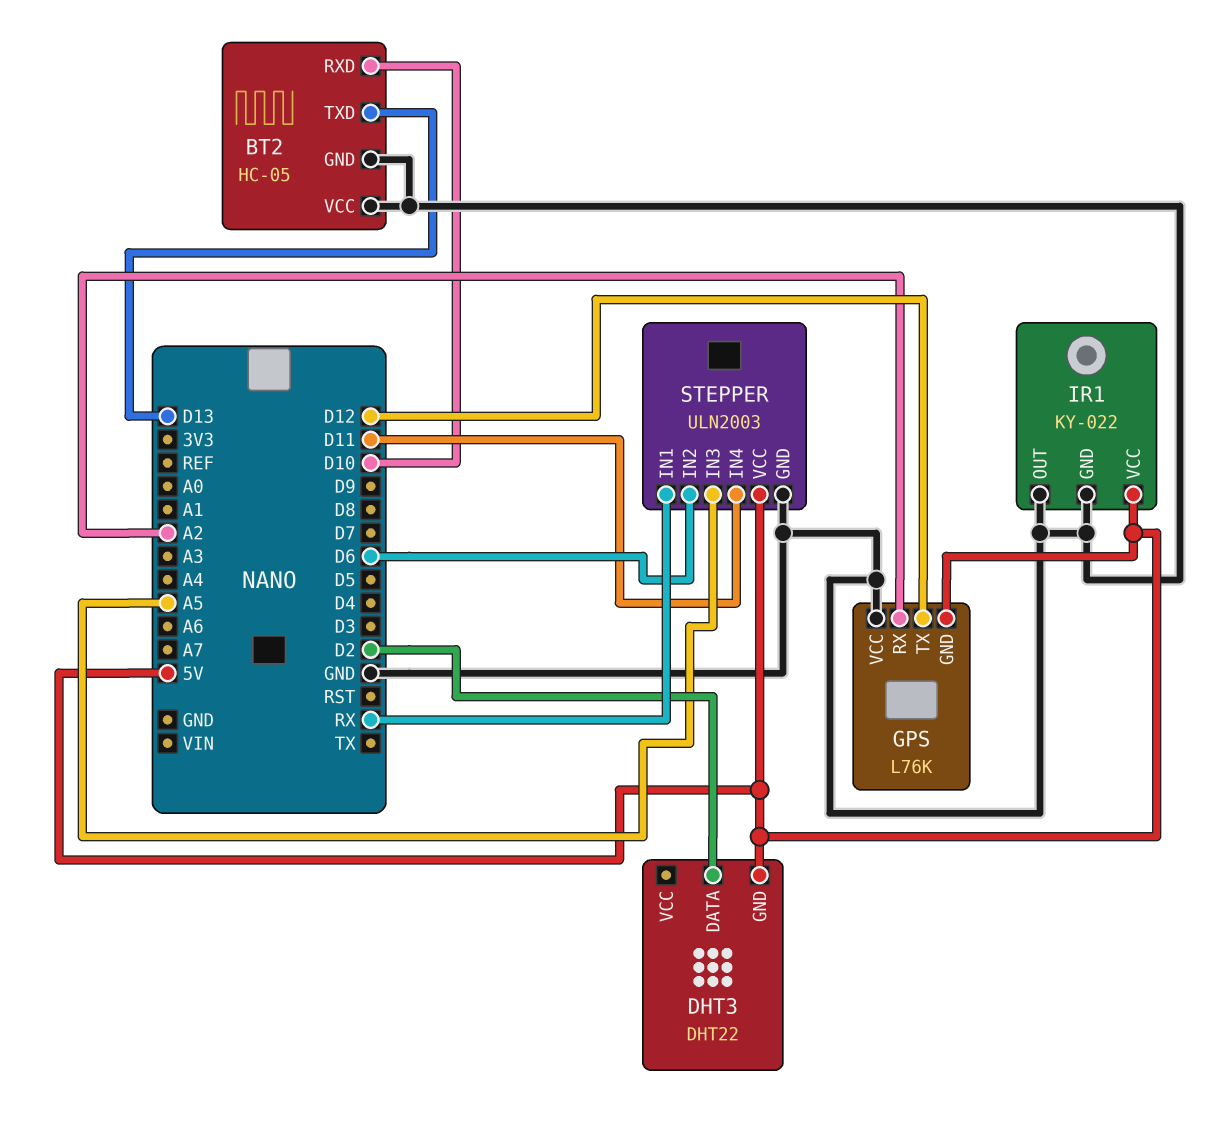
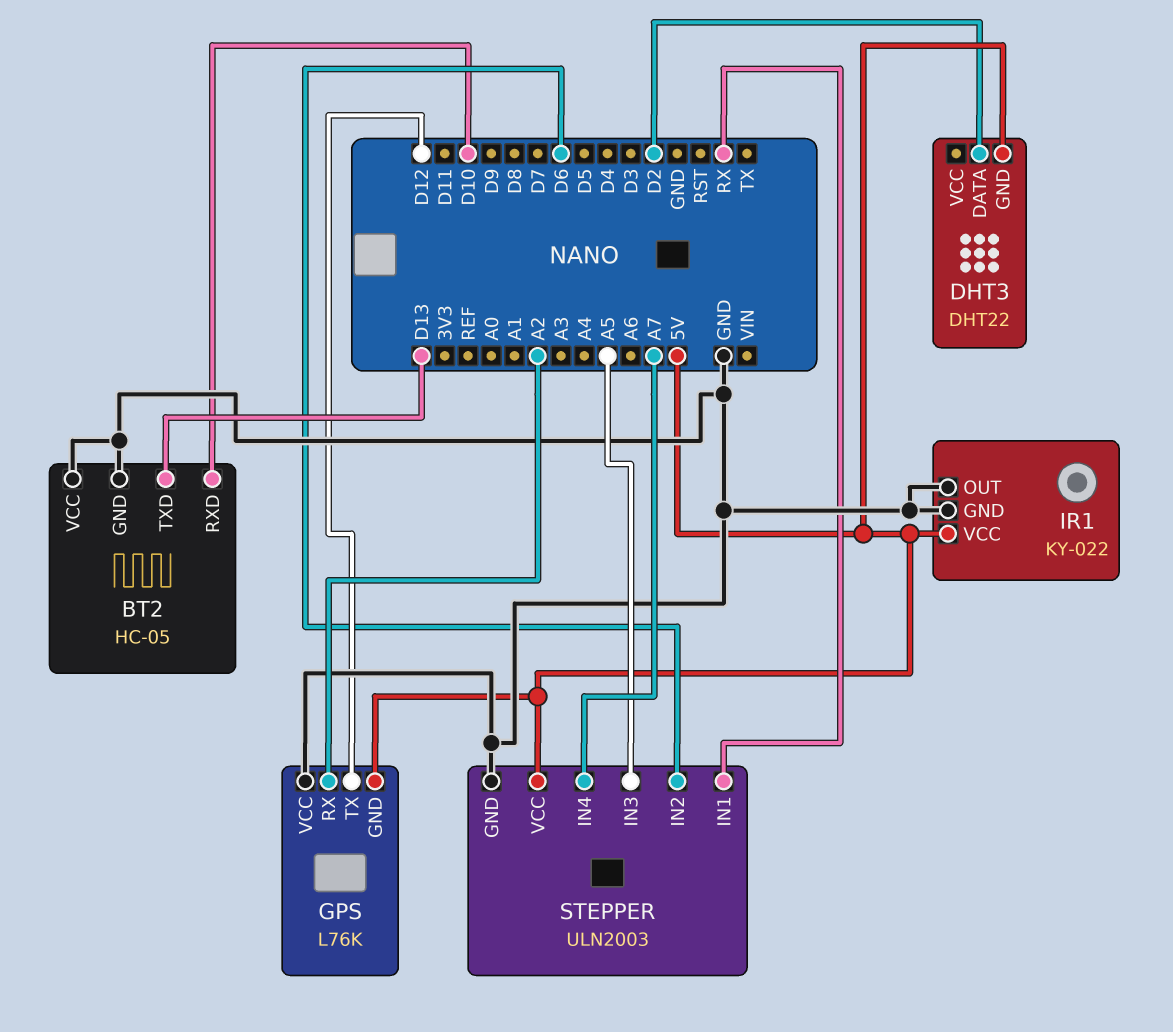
STEPPER pin IN4: D11 -> A7

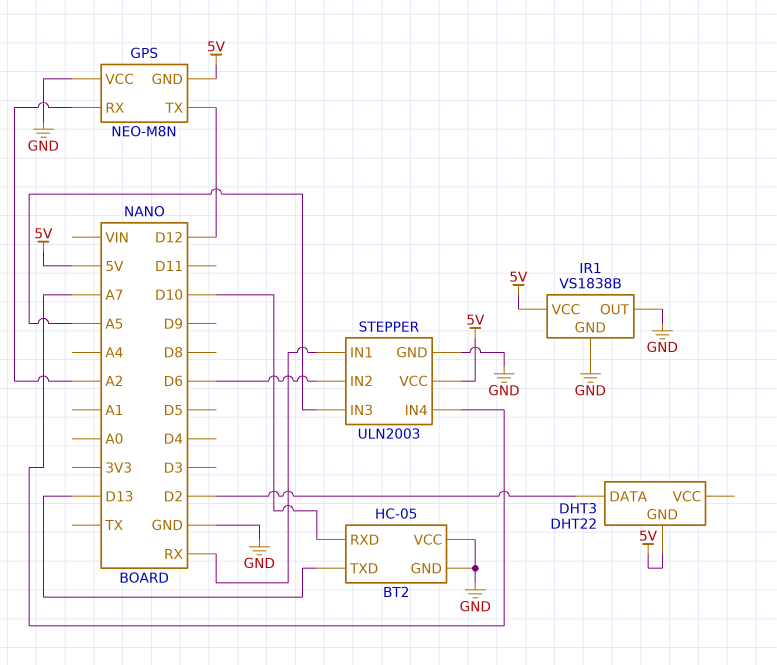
GPS: L76K -> NEO-M8N
IR1: KY-022 -> VS1838B

